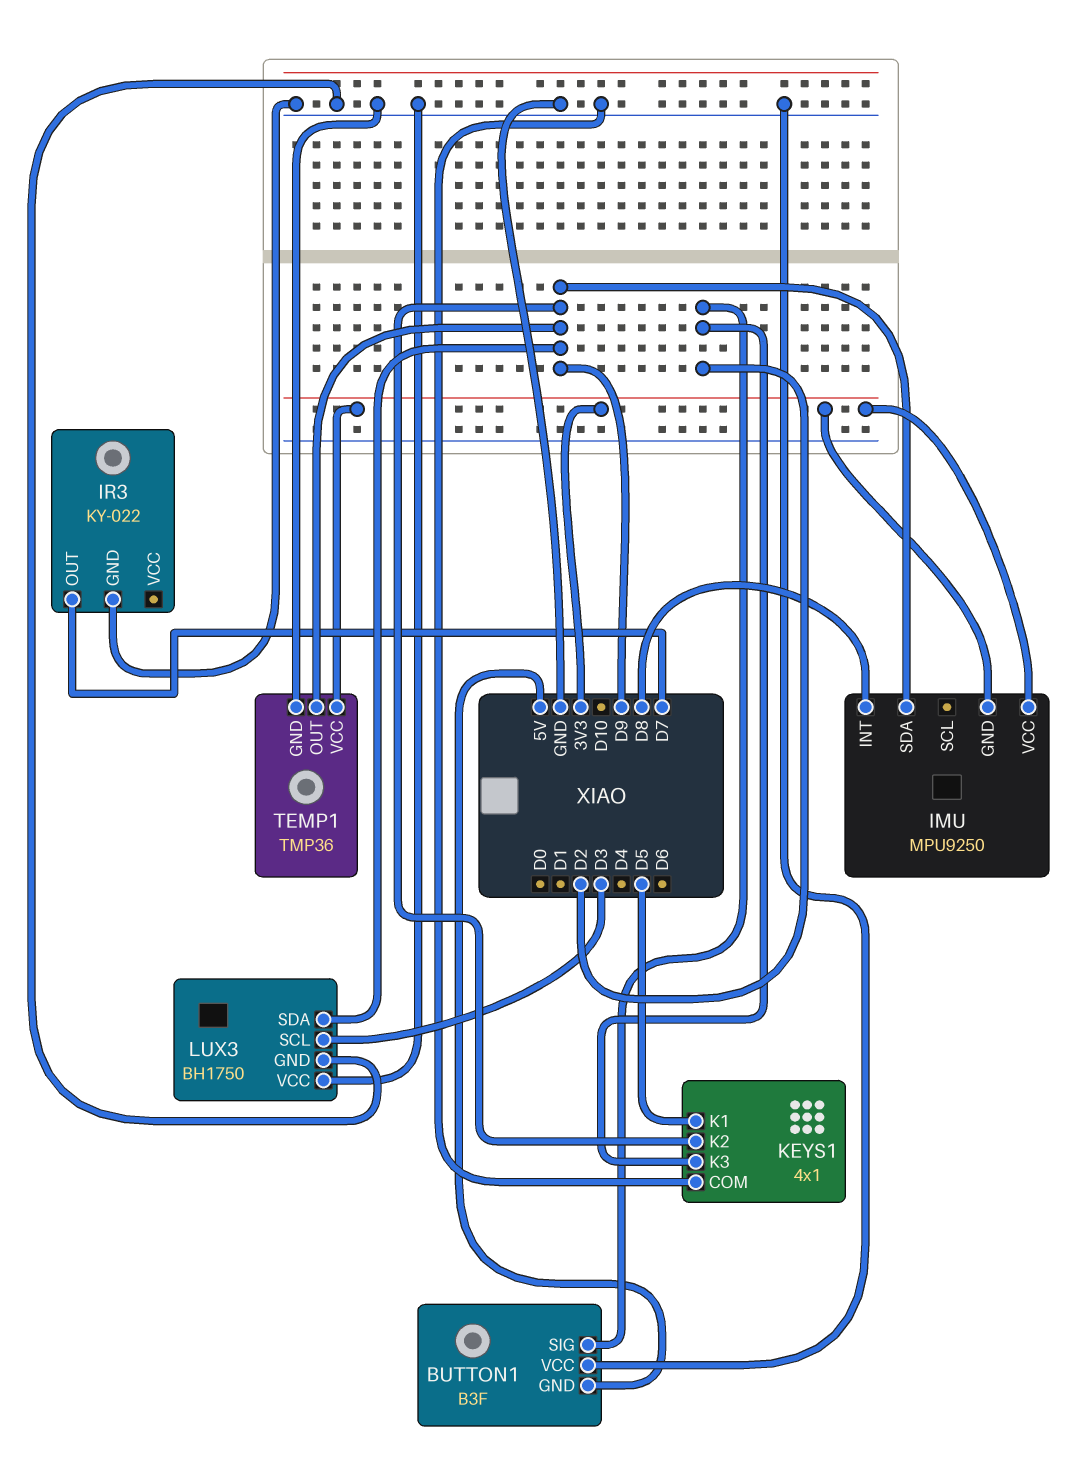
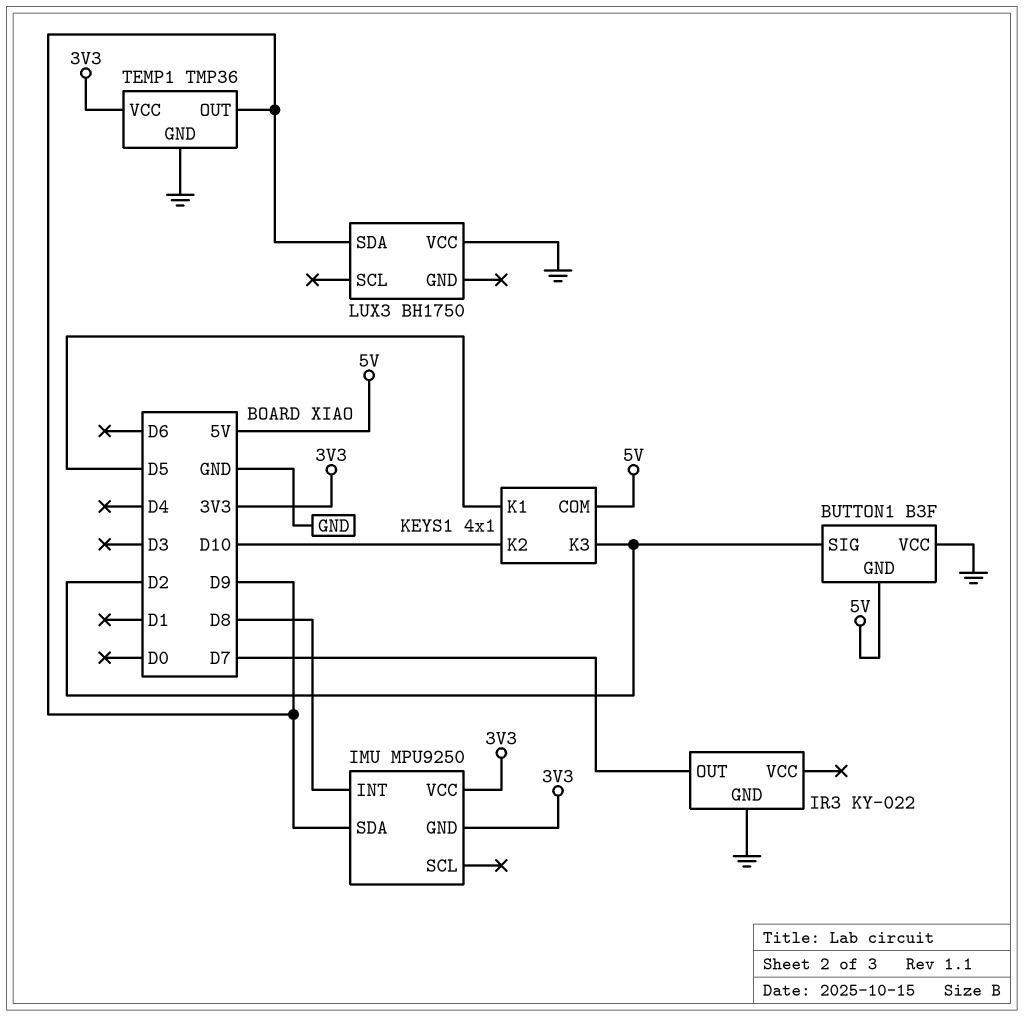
KEYS1 pin COM: GND -> 5V
KEYS1 pin K2: D9 -> D10
LUX3 pin GND: GND -> none
LUX3 pin SCL: D3 -> none

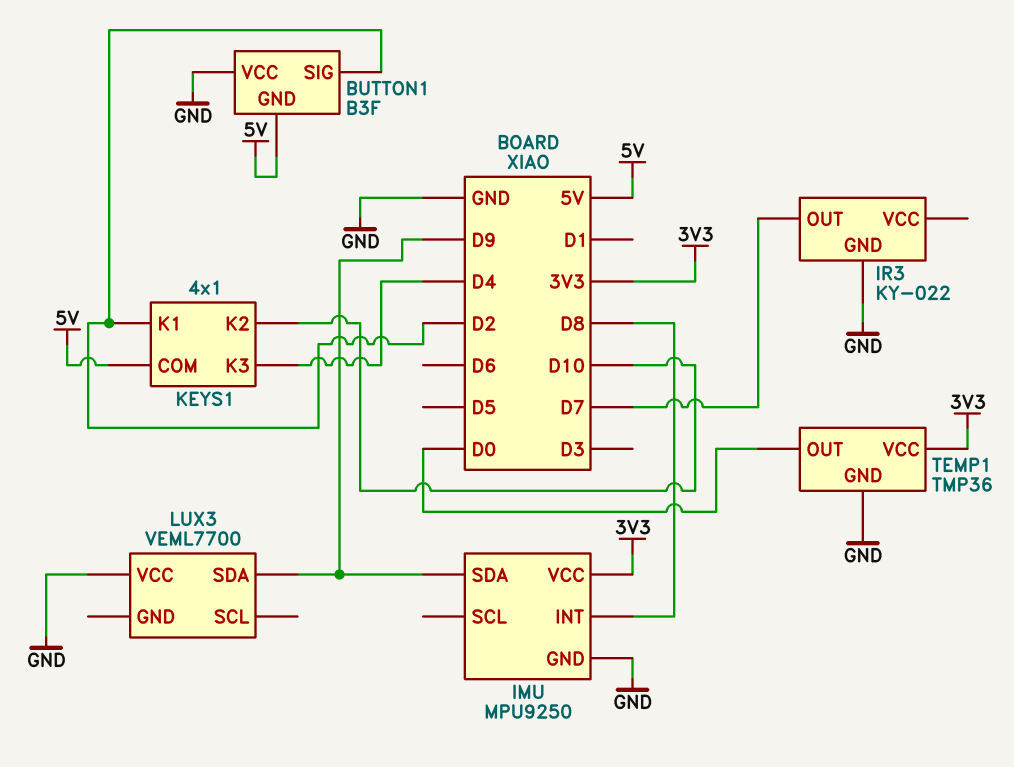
IMU pin GND: 3V3 -> GND
KEYS1 pin K1: D5 -> D2
KEYS1 pin K3: D2 -> D4
LUX3: BH1750 -> VEML7700
TEMP1 pin OUT: D9 -> D0

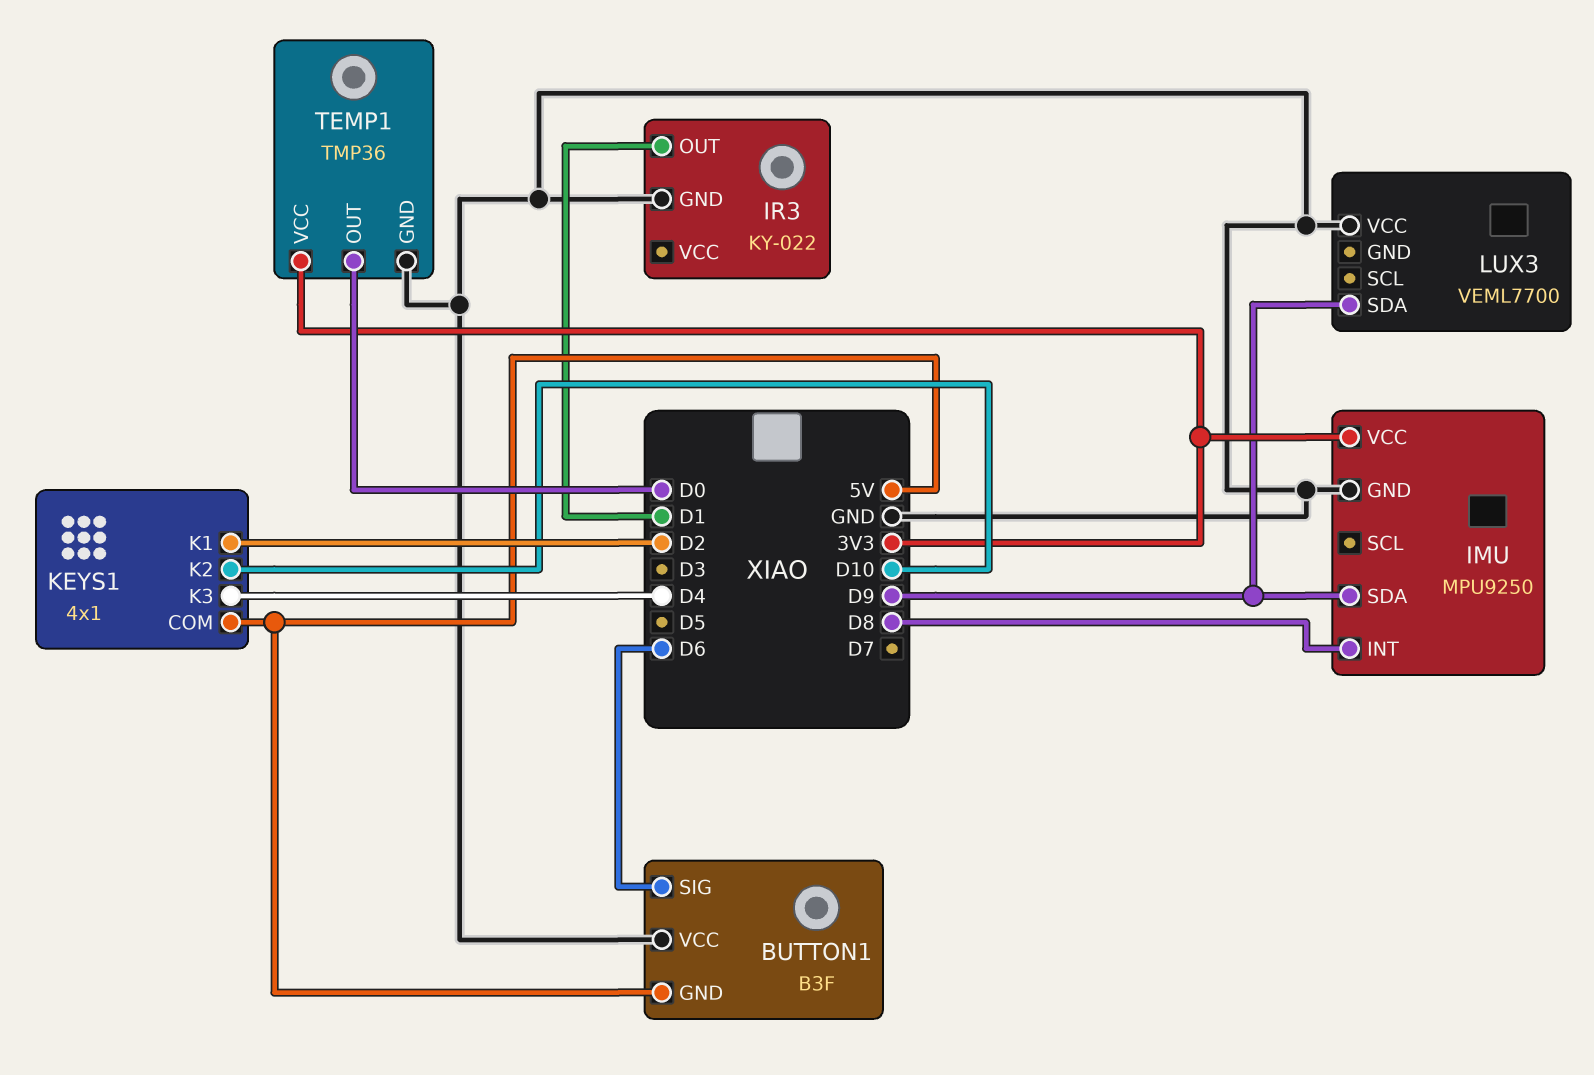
BUTTON1 pin SIG: D2 -> D6
IR3 pin OUT: D7 -> D1

